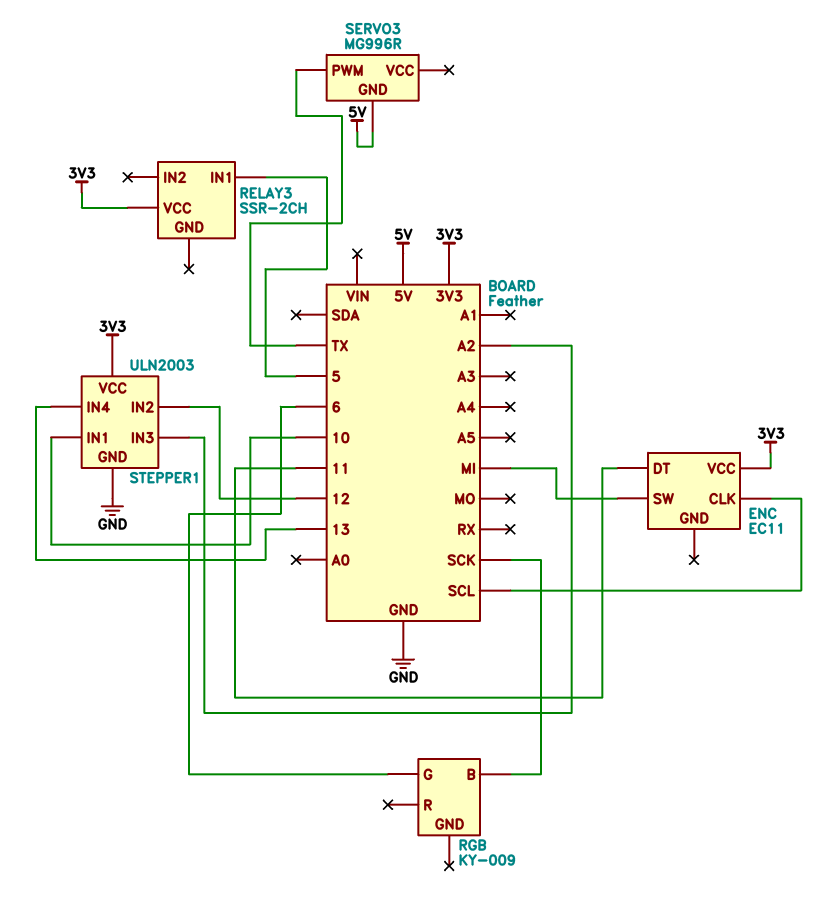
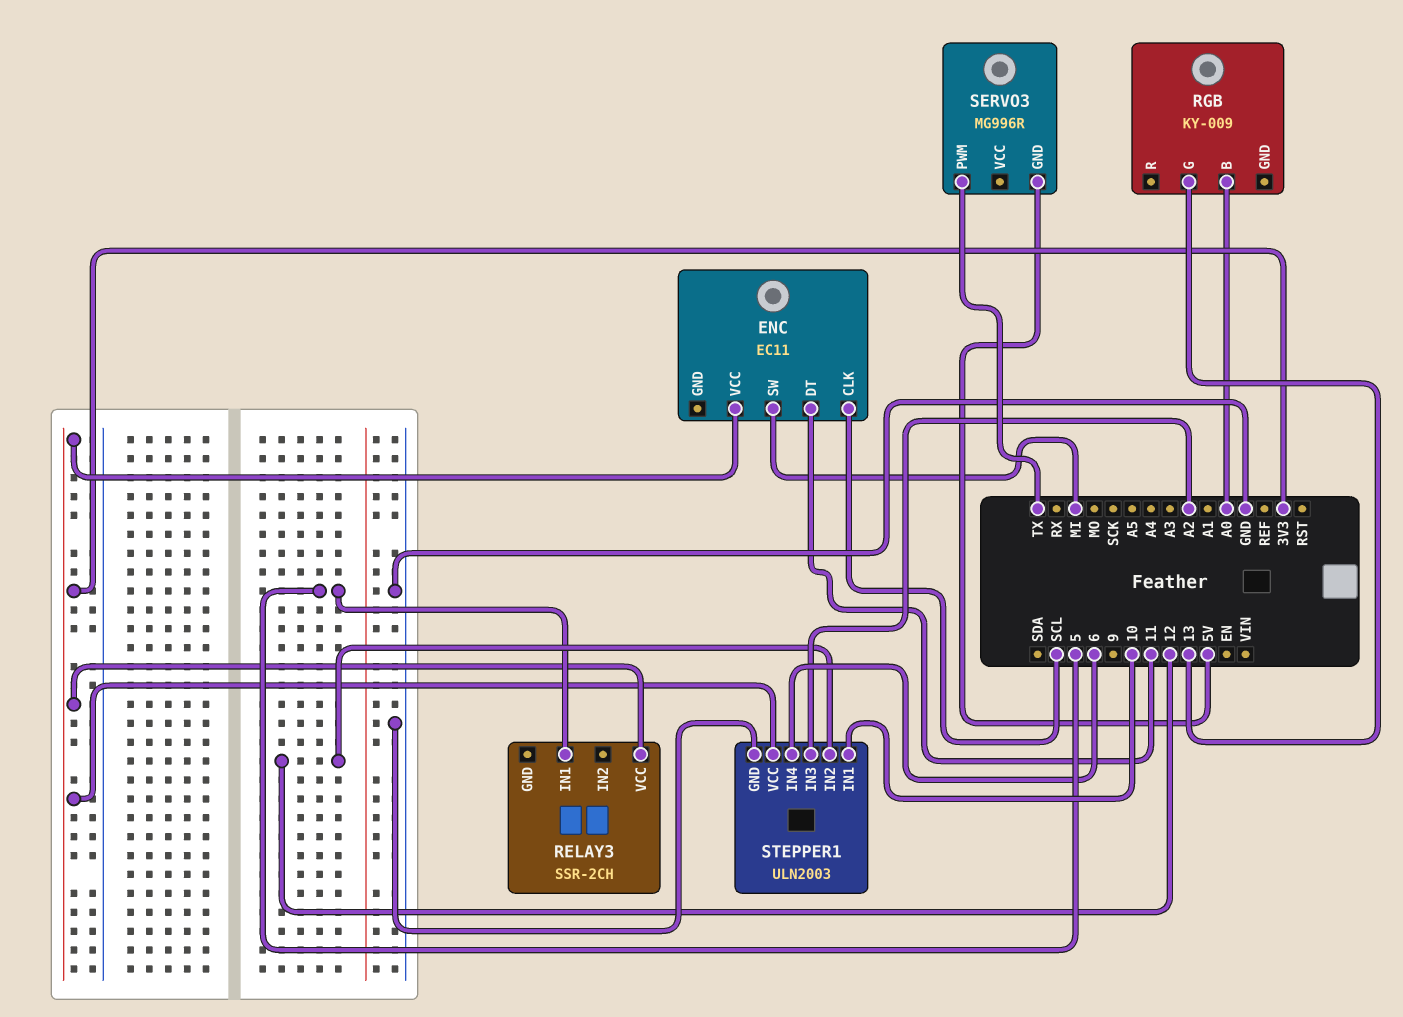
RGB pin B: SCK -> A0
RGB pin G: 6 -> 13
STEPPER1 pin IN4: 13 -> 6

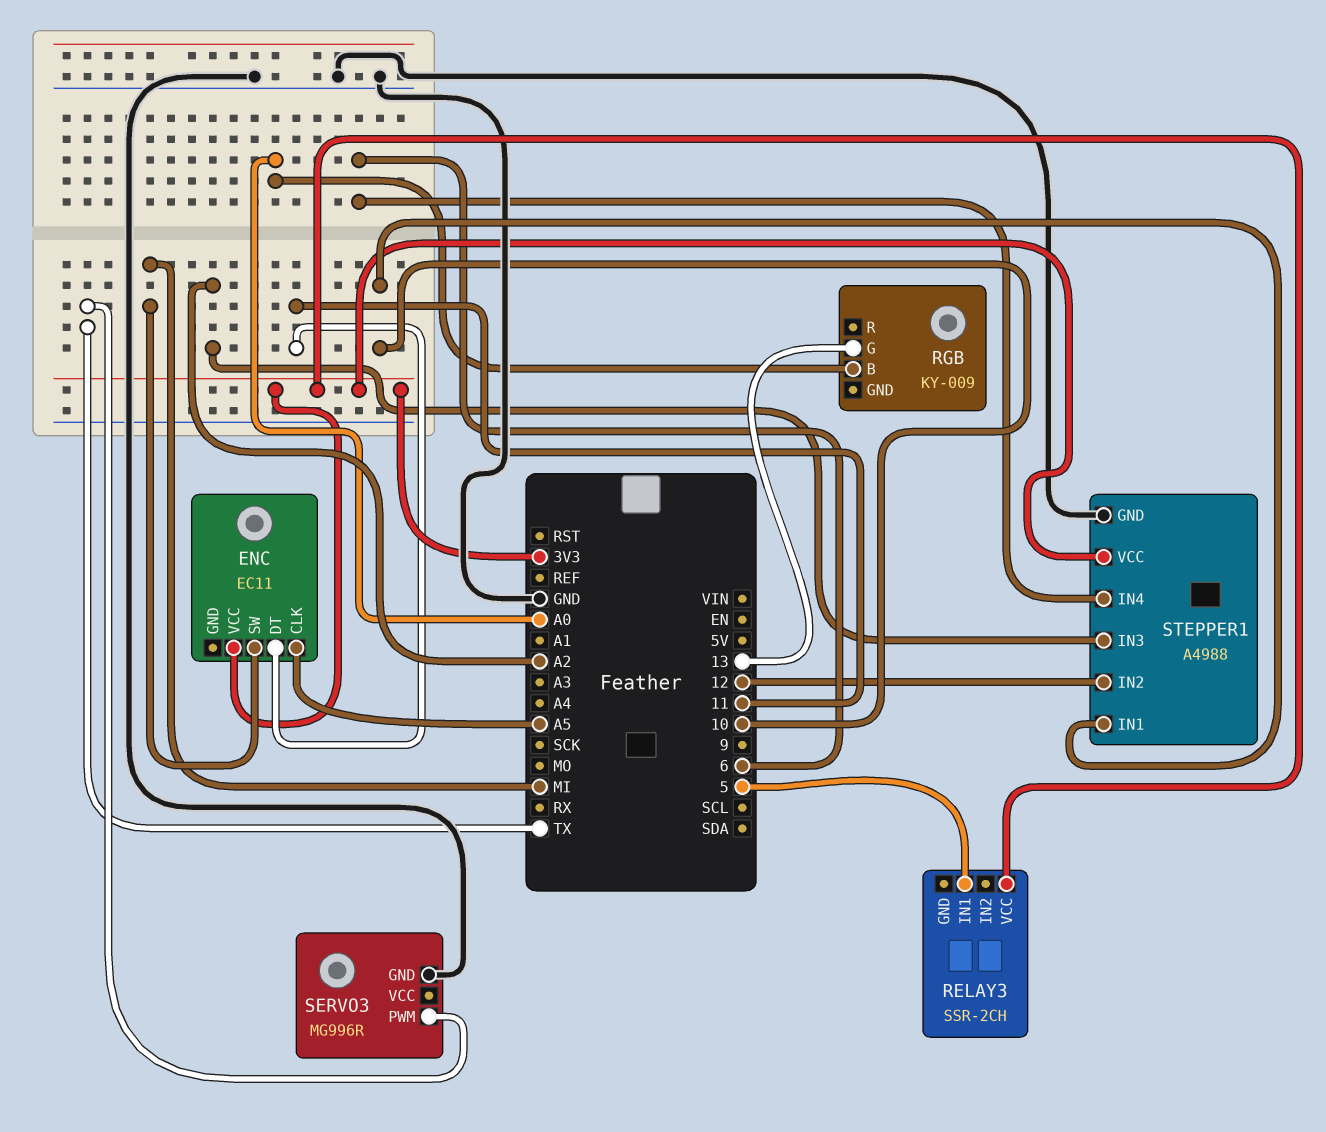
ENC pin CLK: SCL -> A5
SERVO3 pin GND: 5V -> GND
STEPPER1: ULN2003 -> A4988

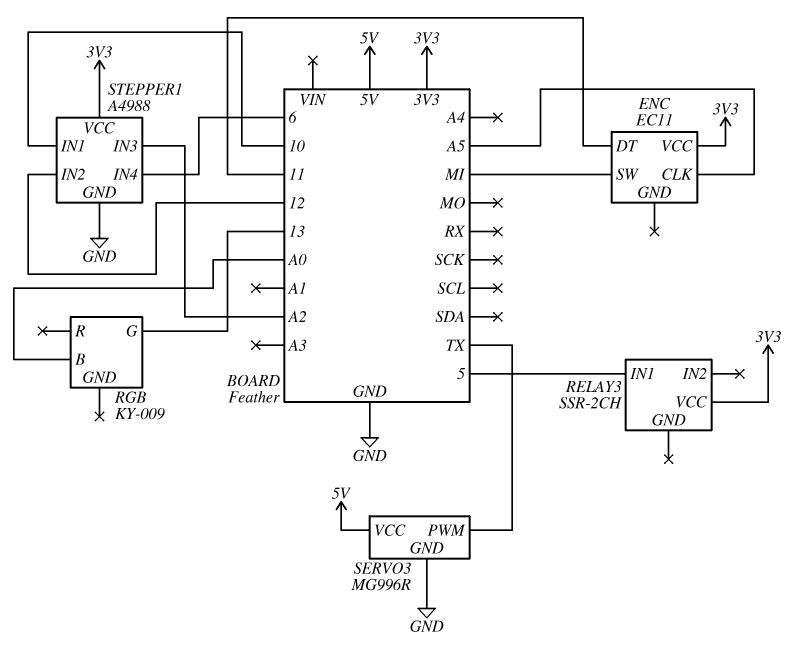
SERVO3 pin VCC: none -> 5V

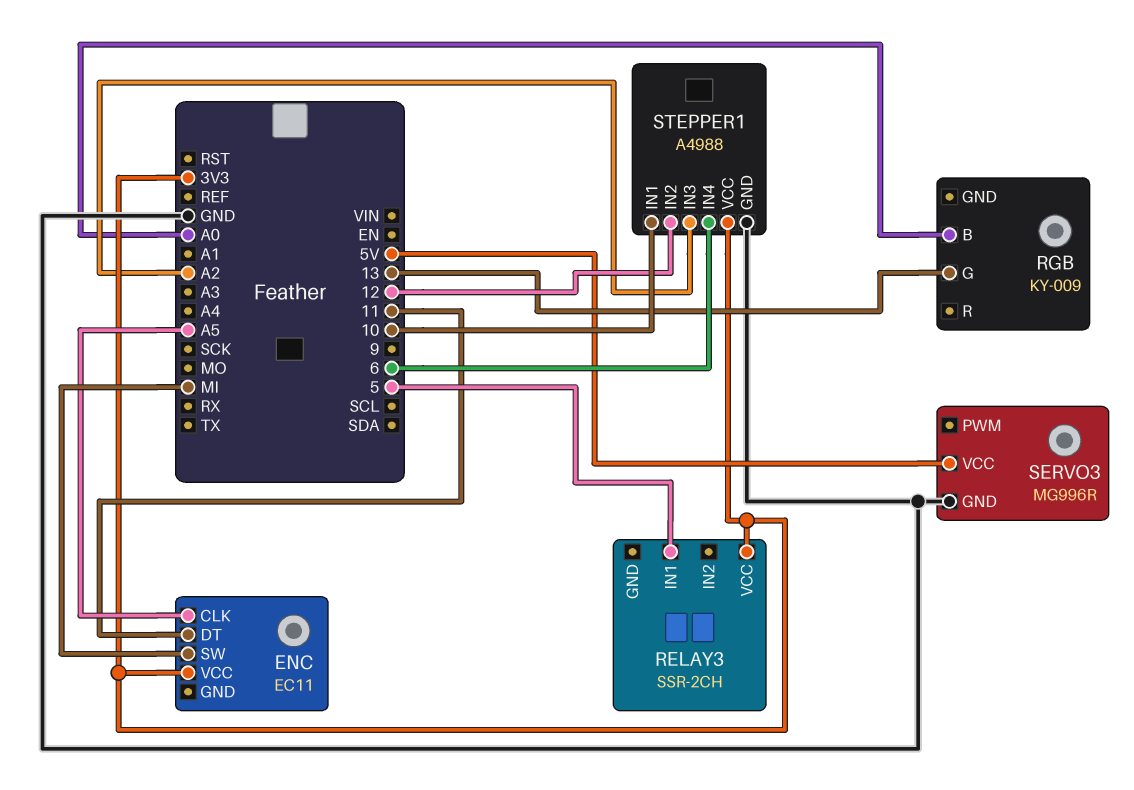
SERVO3 pin PWM: TX -> none

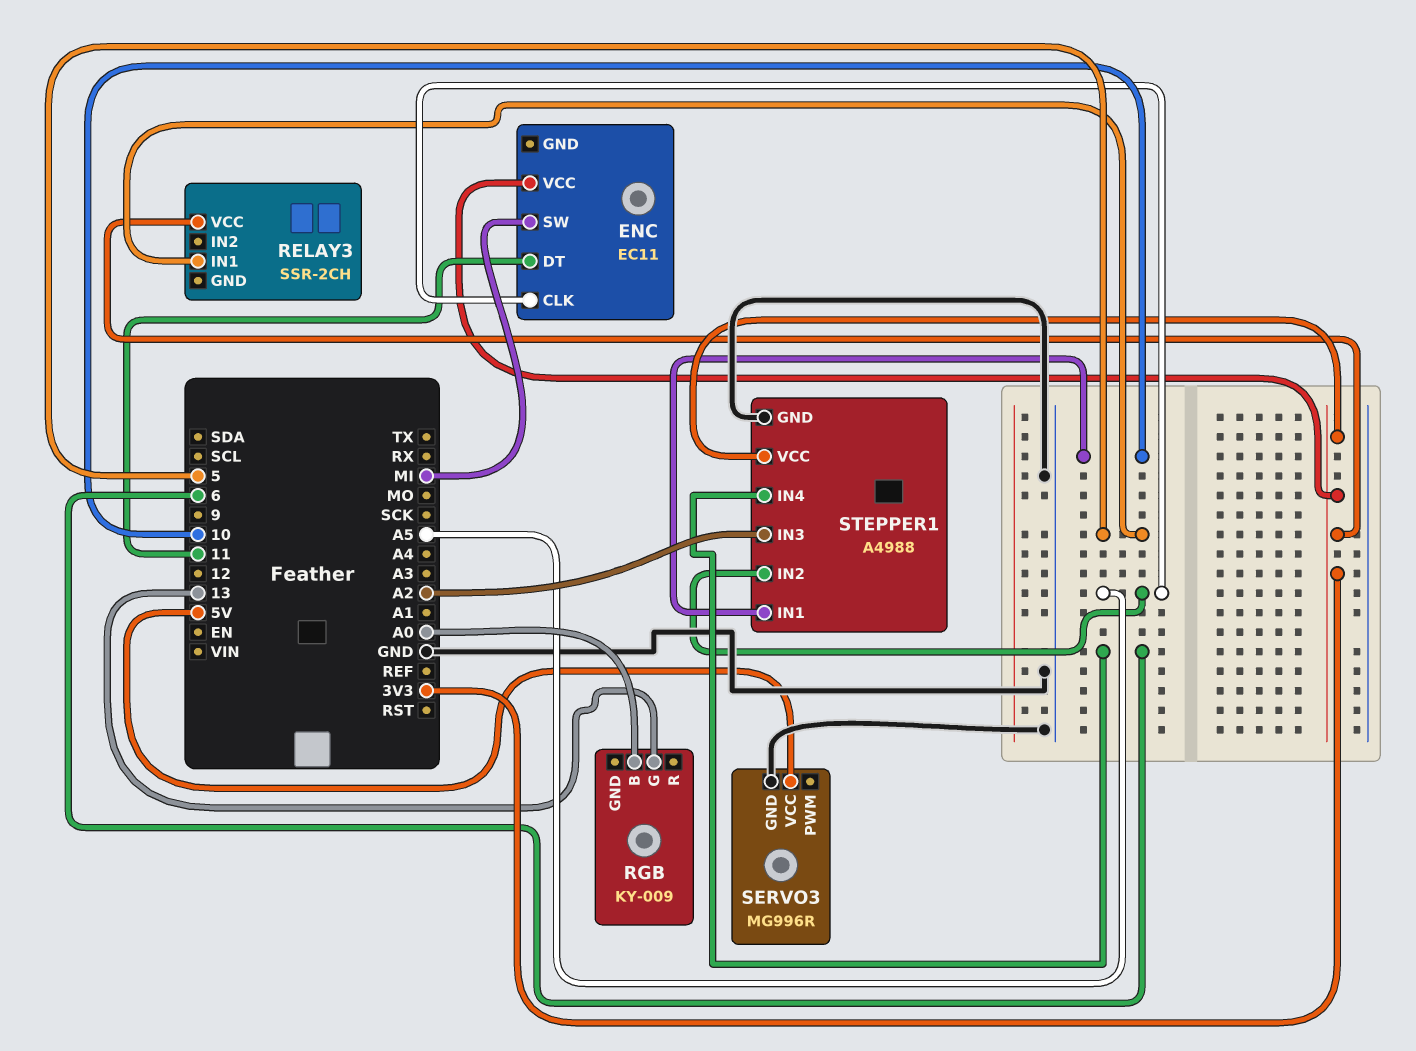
STEPPER1 pin IN2: 12 -> A5

